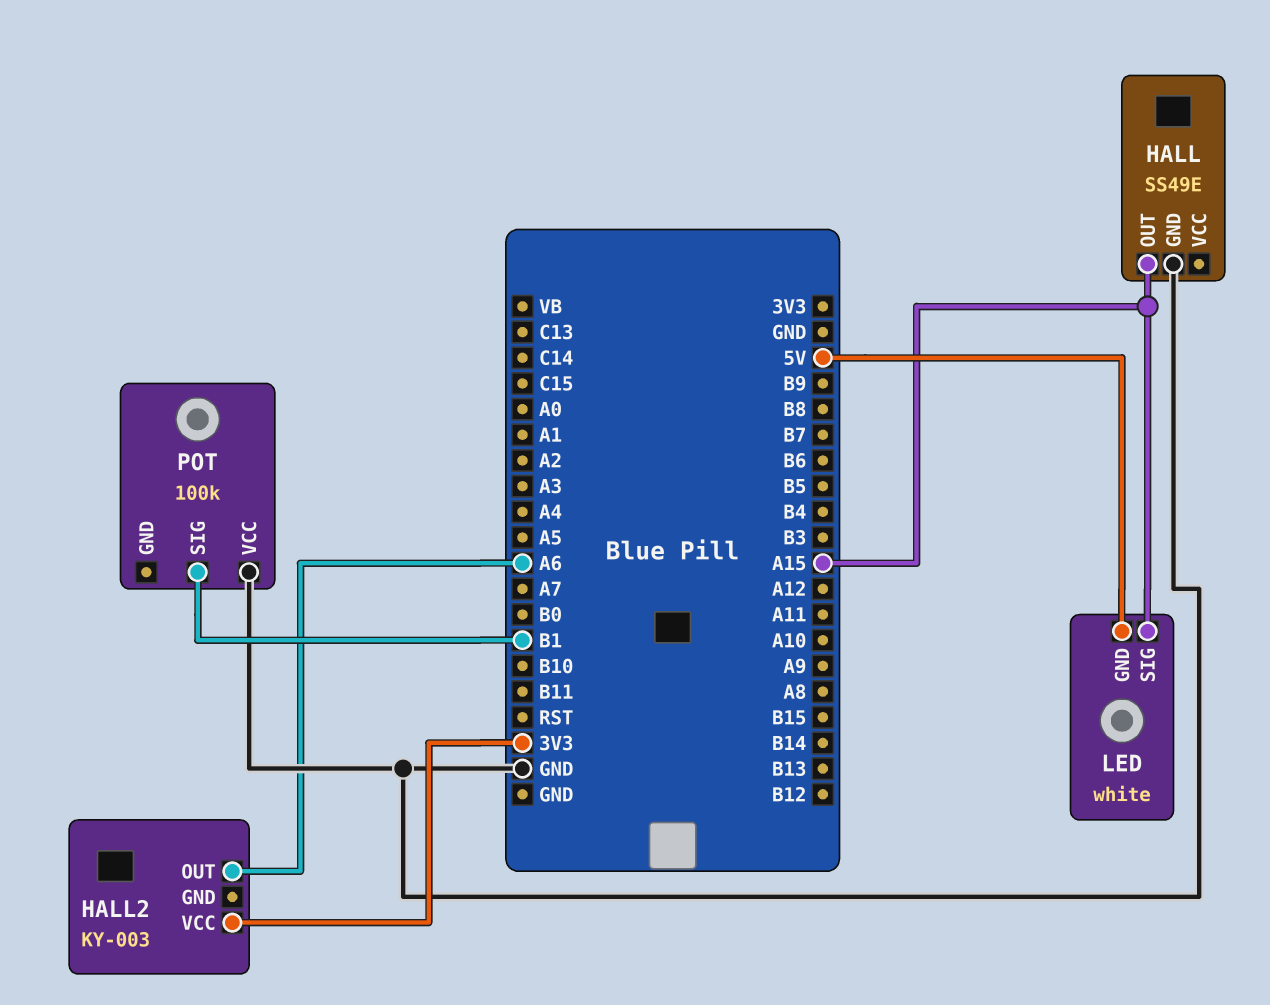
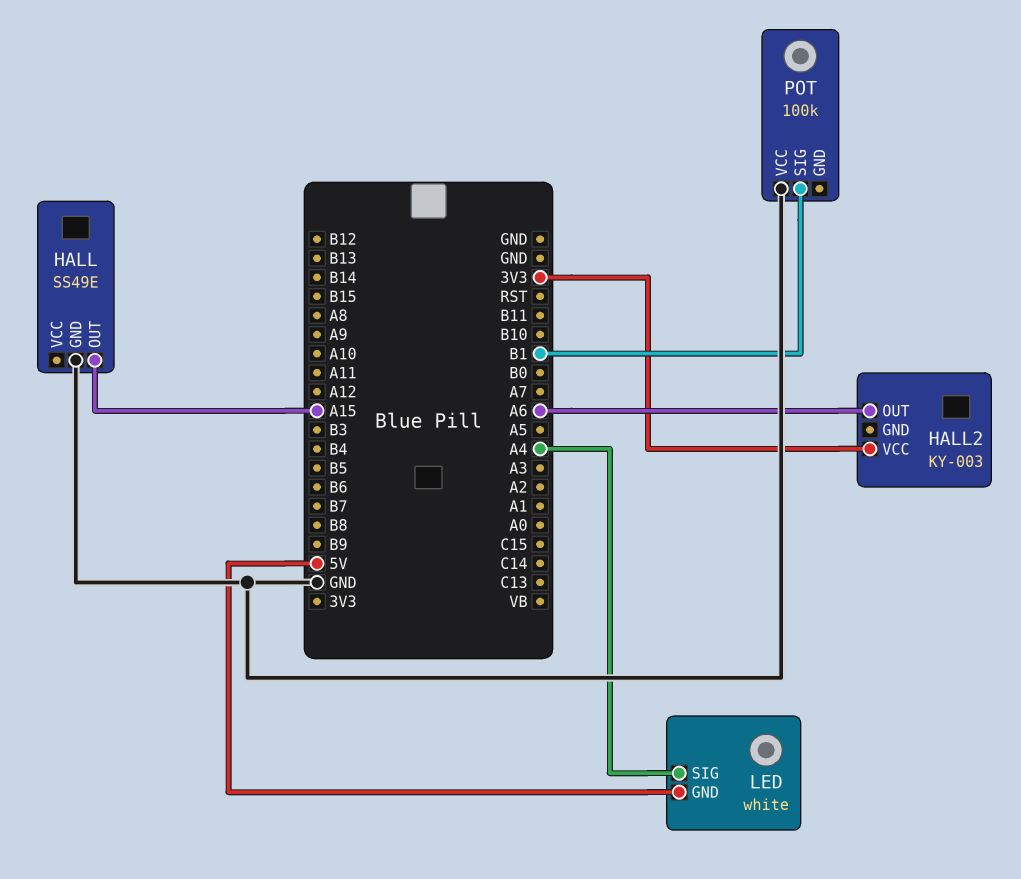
LED pin SIG: A15 -> A4

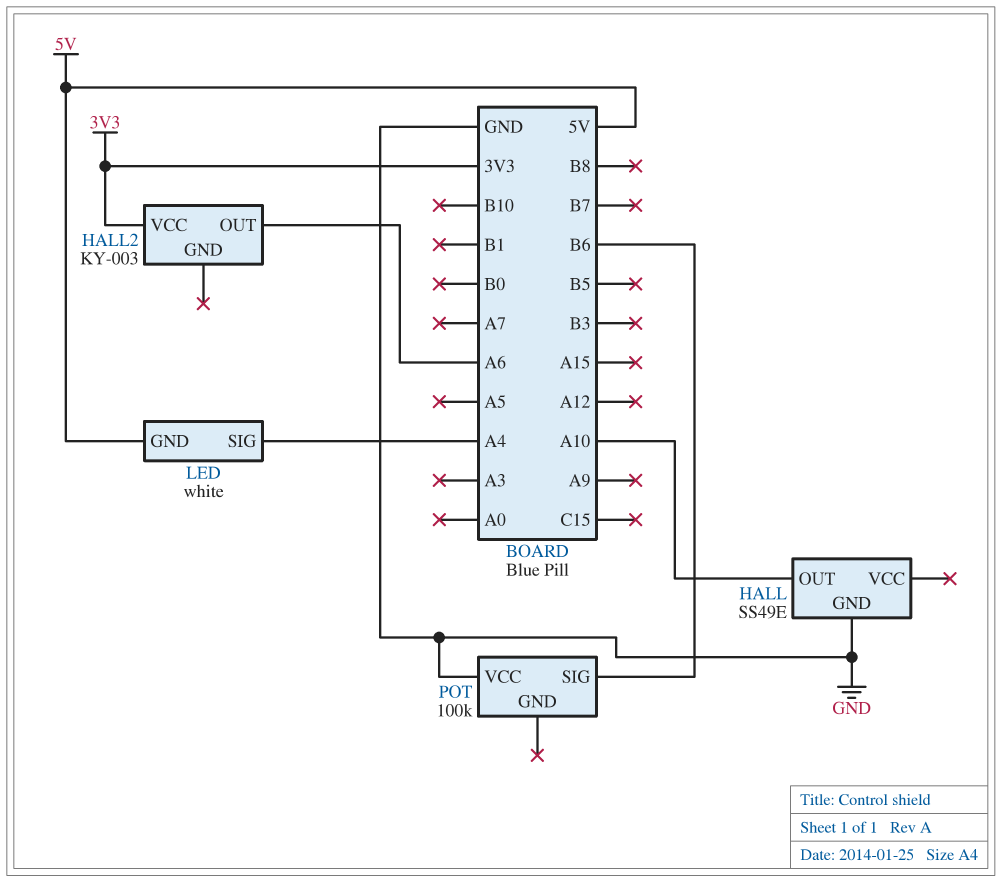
HALL pin OUT: A15 -> A10
POT pin SIG: B1 -> B6

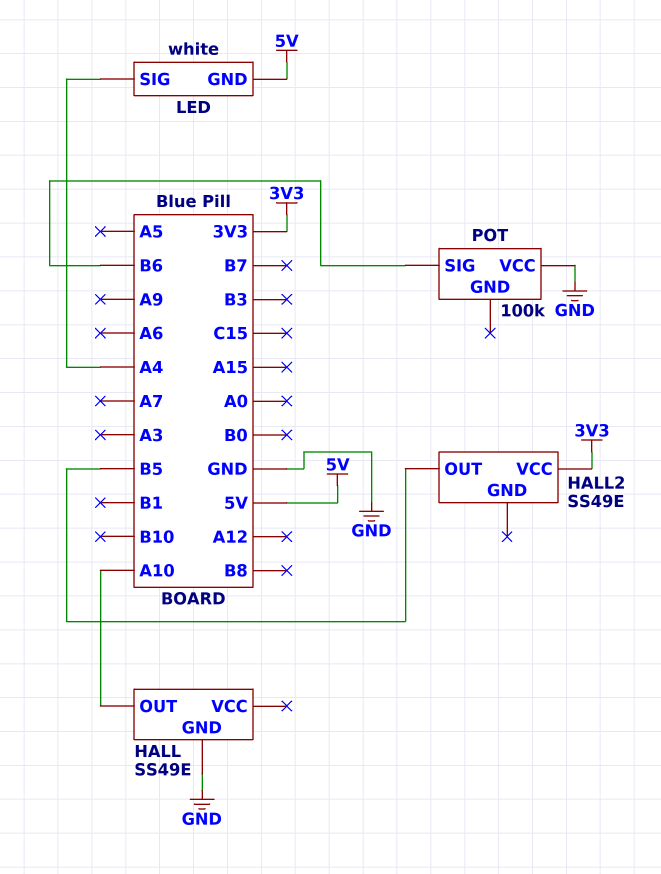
HALL2: KY-003 -> SS49E
HALL2 pin OUT: A6 -> B5

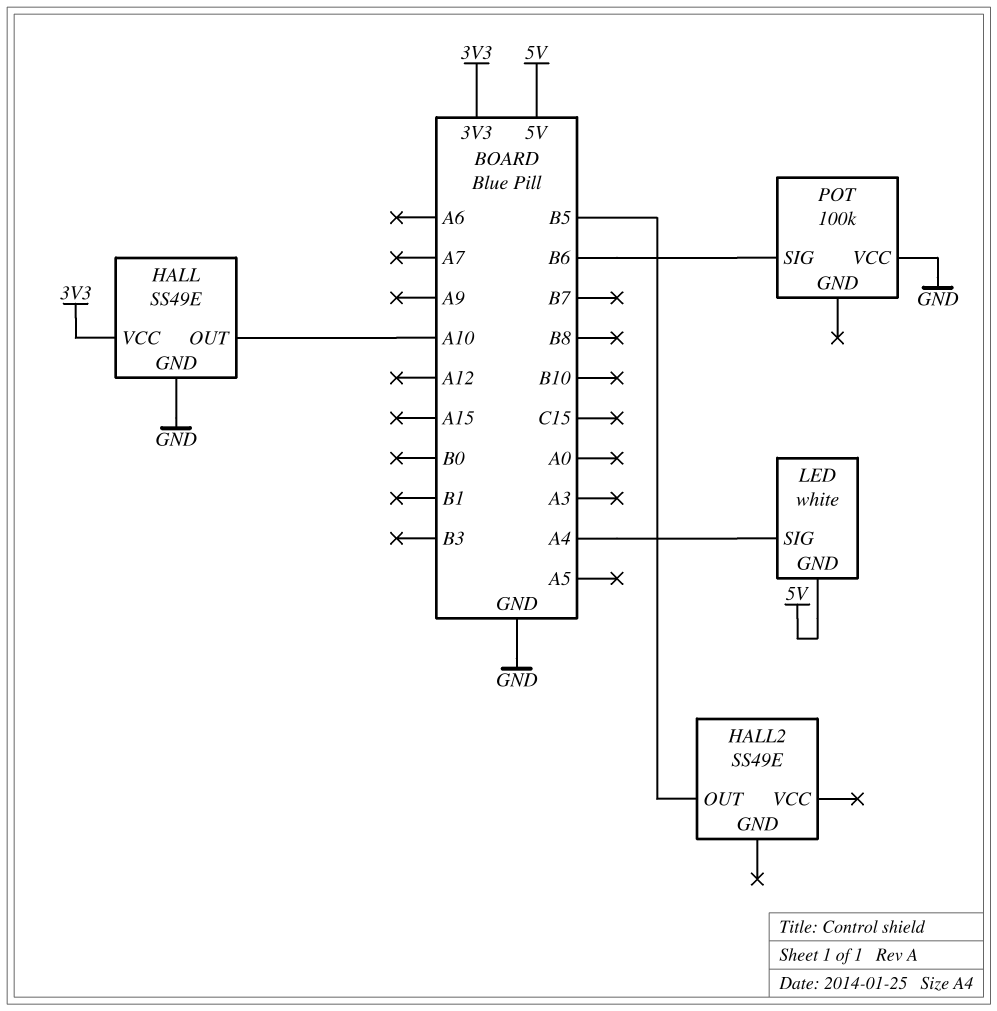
HALL pin VCC: none -> 3V3
HALL2 pin VCC: 3V3 -> none

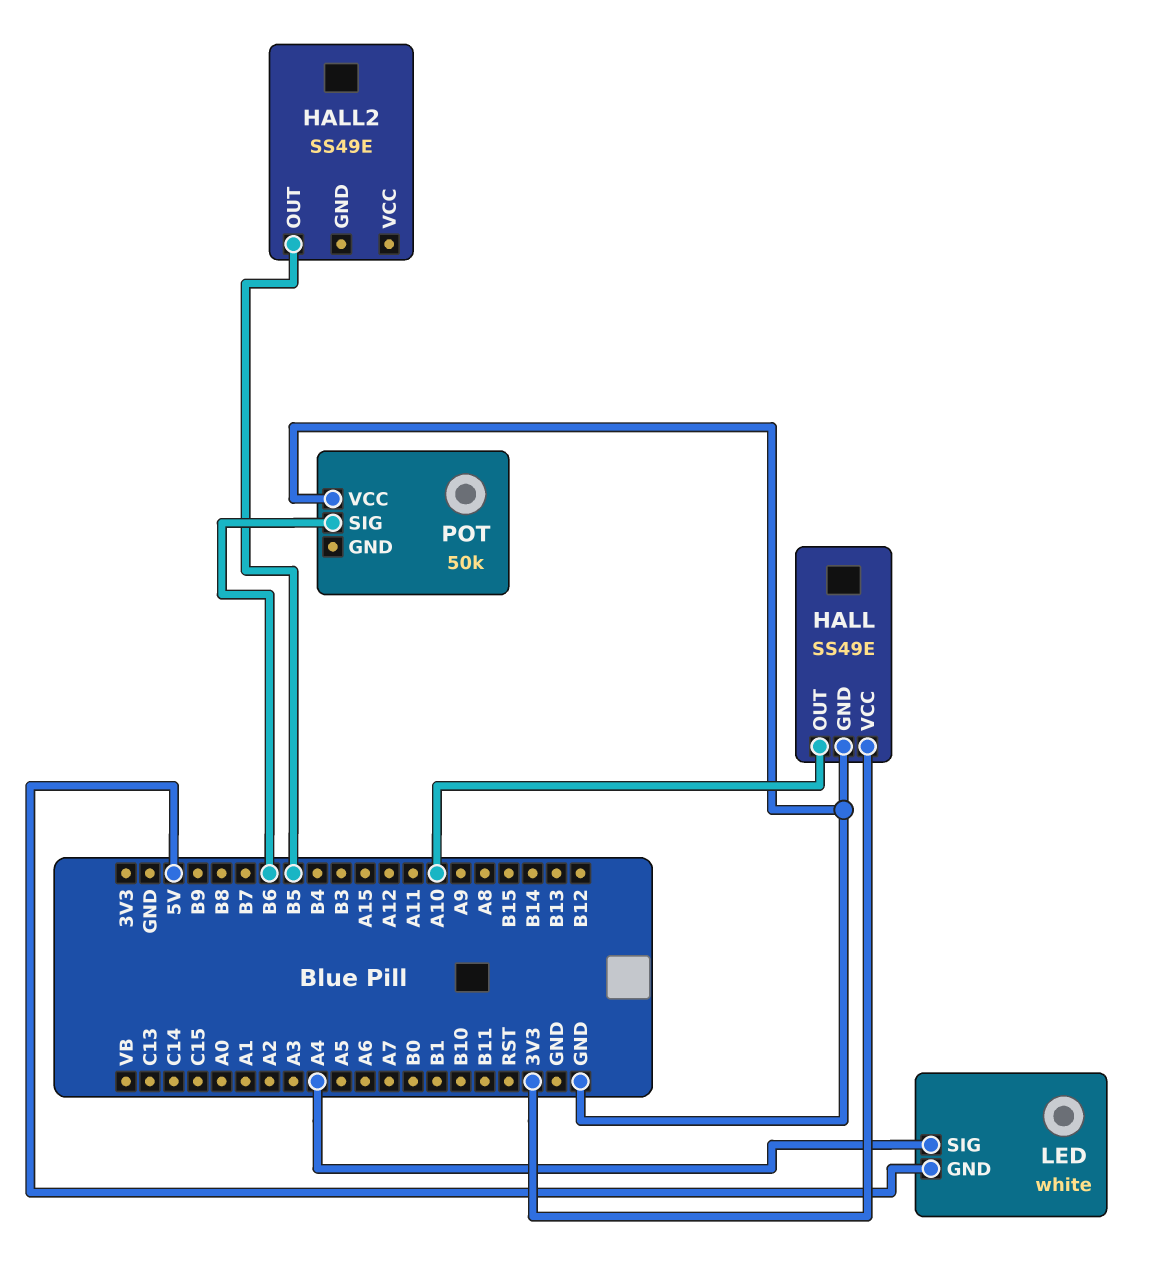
POT: 100k -> 50k

